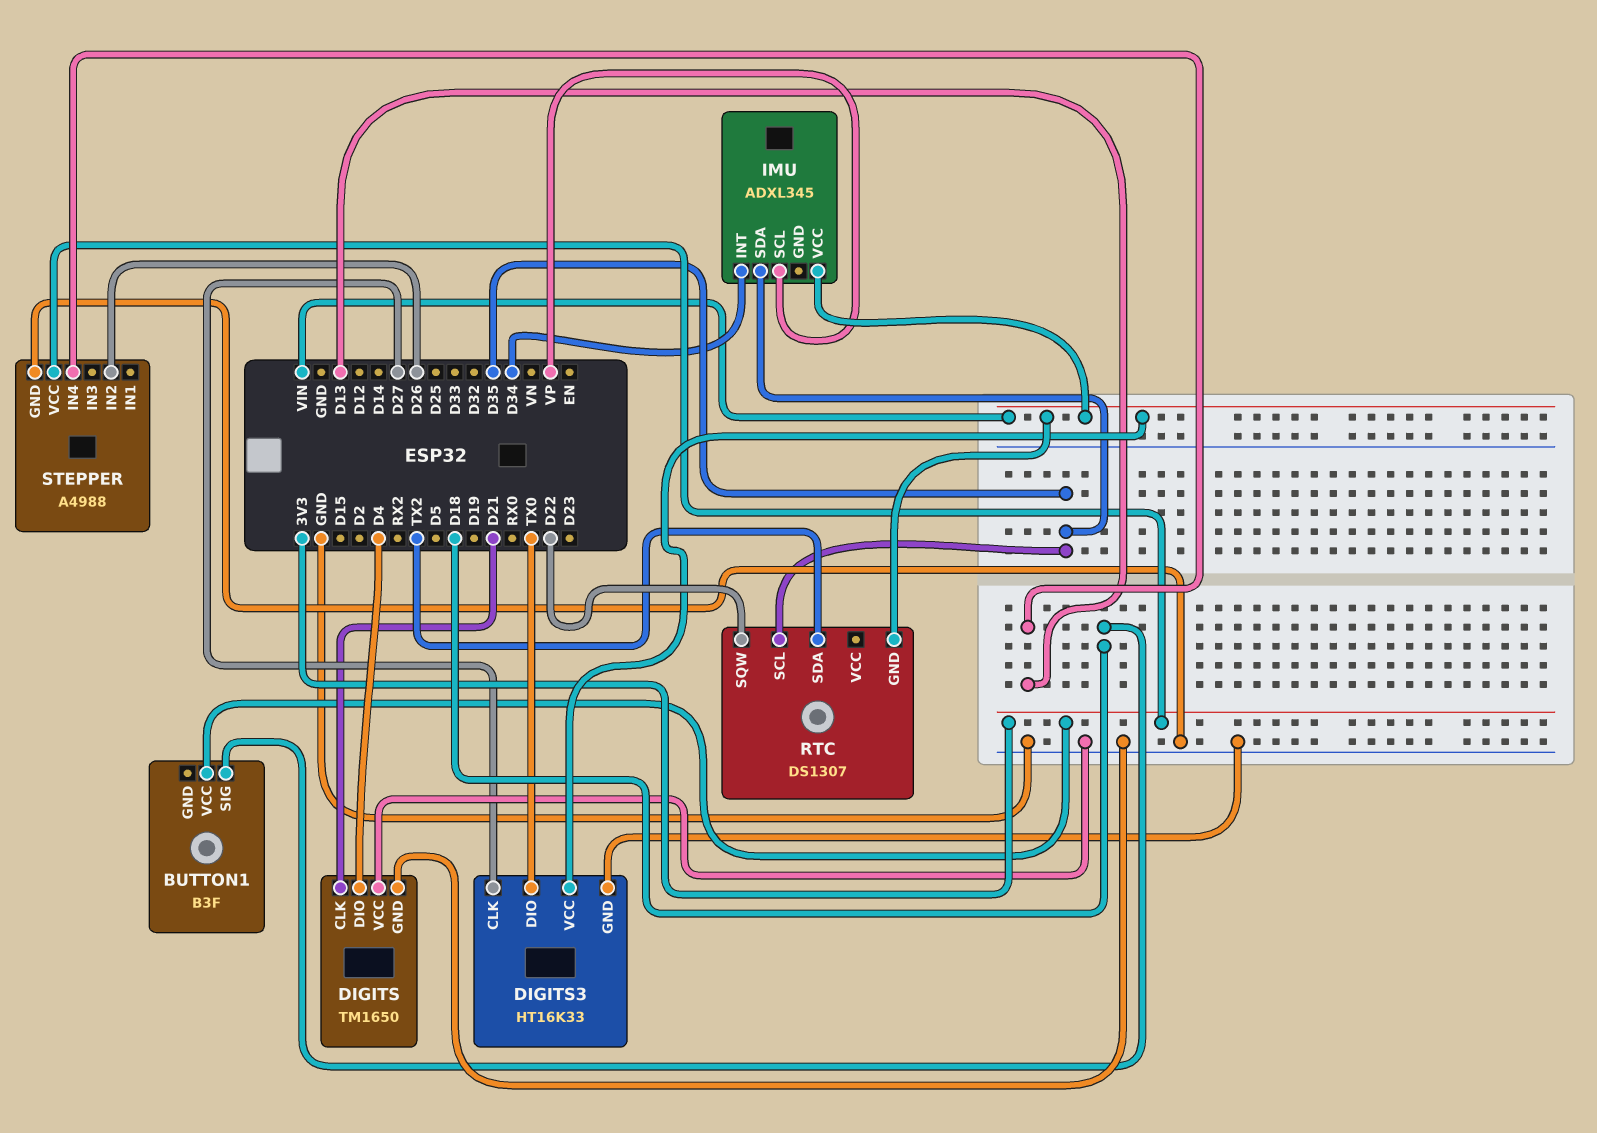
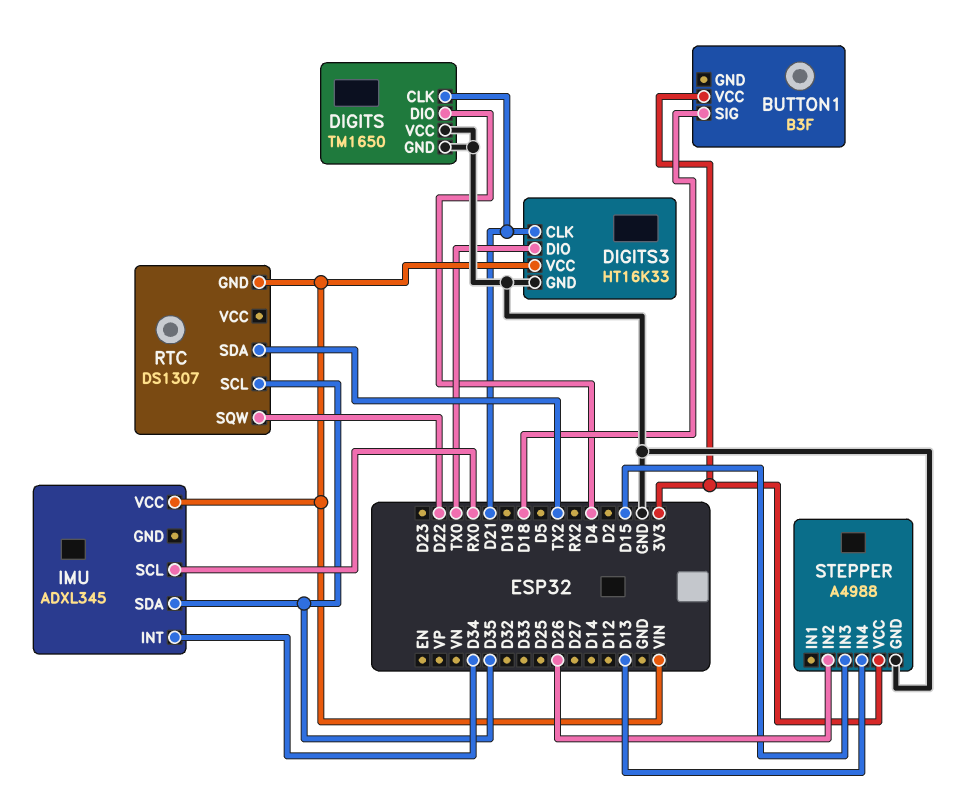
DIGITS3 pin CLK: D27 -> D21
IMU pin SCL: VP -> RX0
STEPPER pin IN3: none -> D15

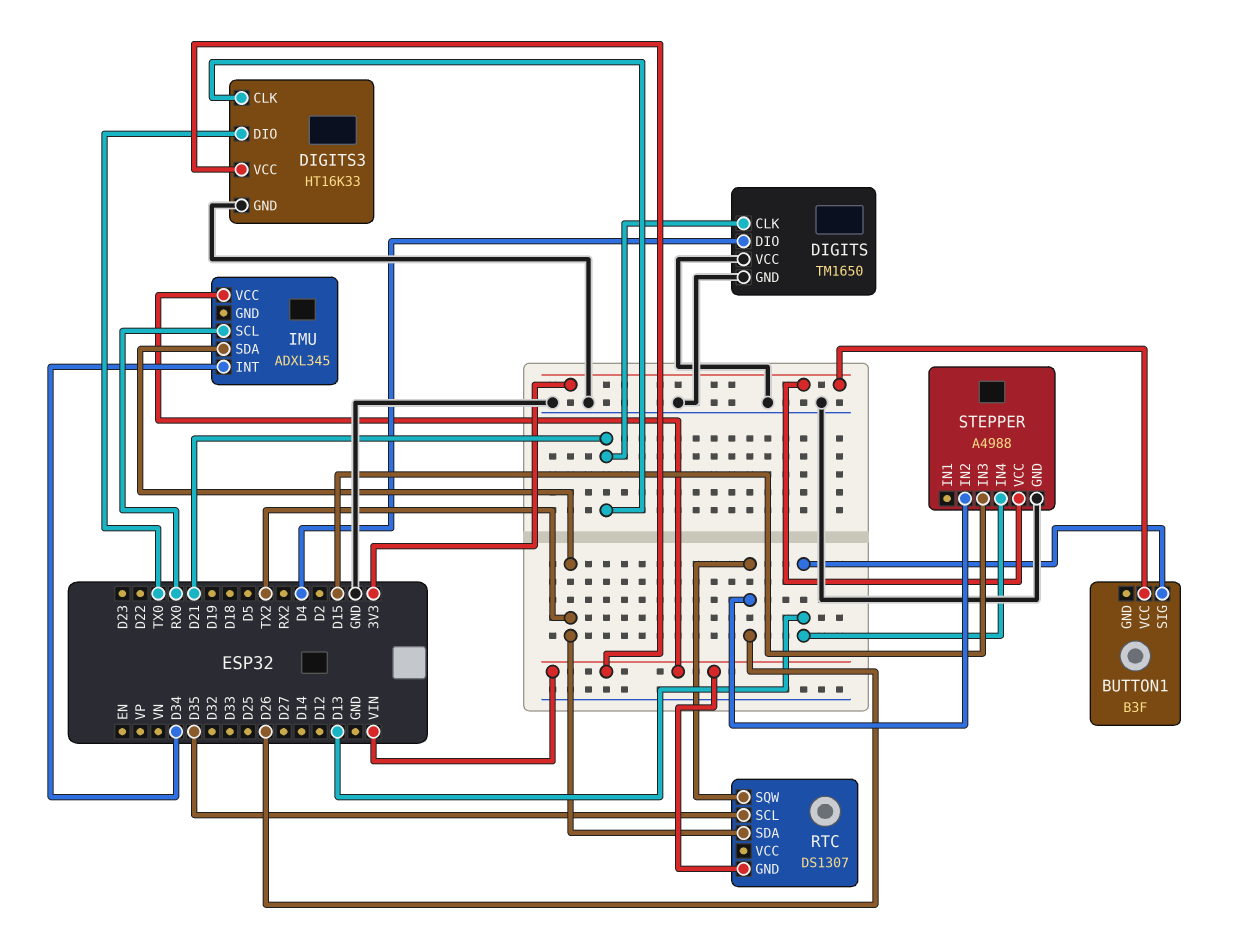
BUTTON1 pin SIG: D18 -> D13
IMU pin SDA: D35 -> TX2
RTC pin SQW: D22 -> D26

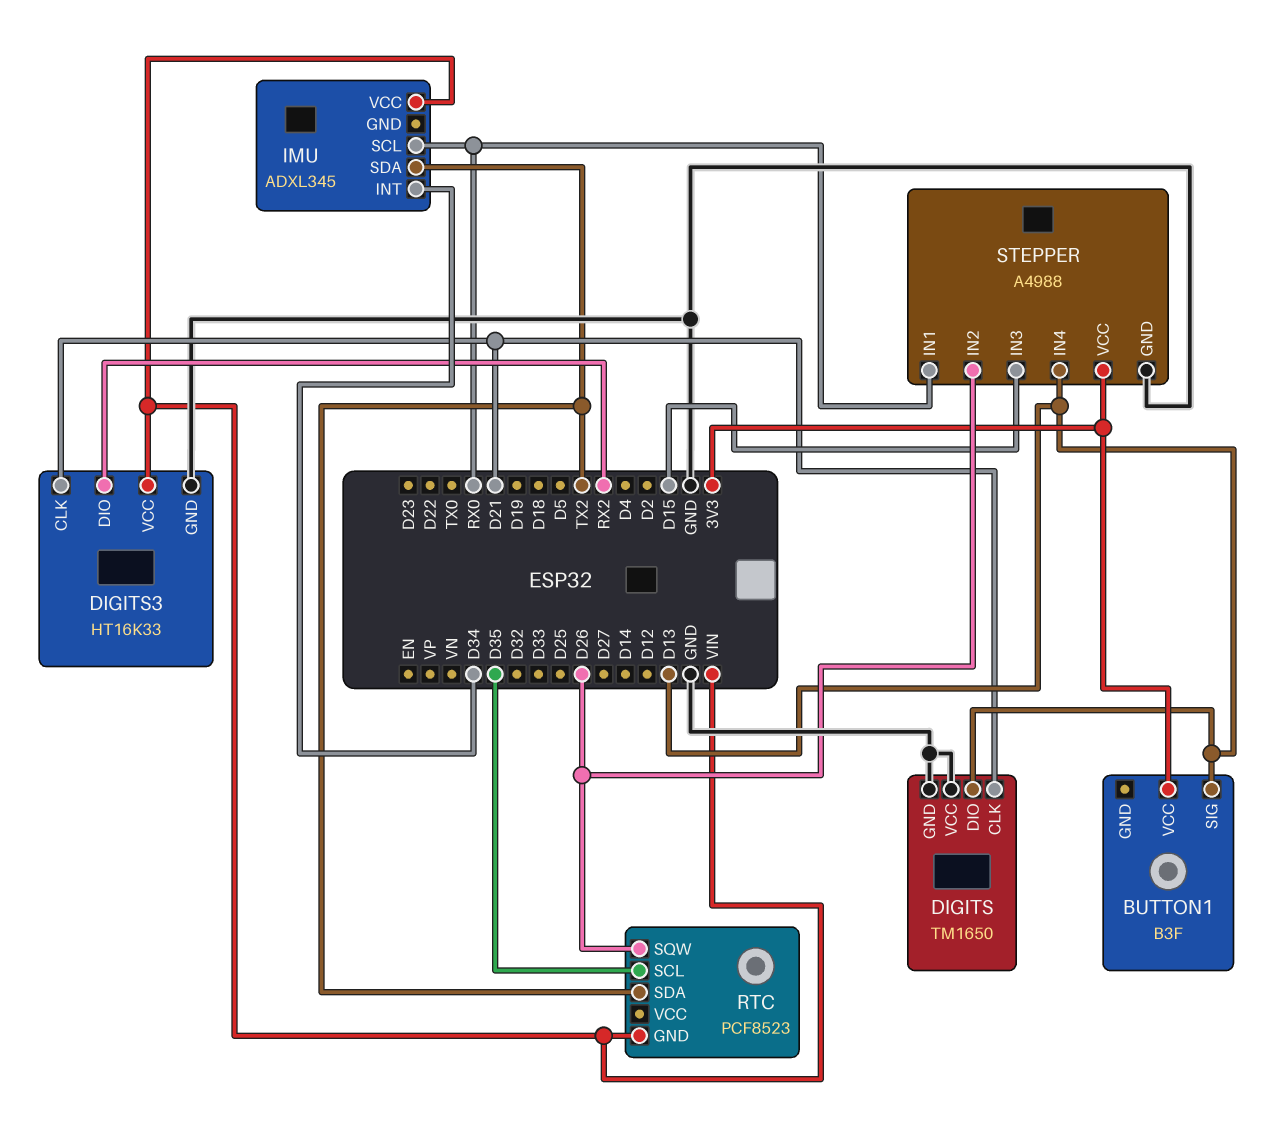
DIGITS pin DIO: D4 -> D13
DIGITS3 pin DIO: TX0 -> RX2
RTC: DS1307 -> PCF8523
STEPPER pin IN1: none -> RX0

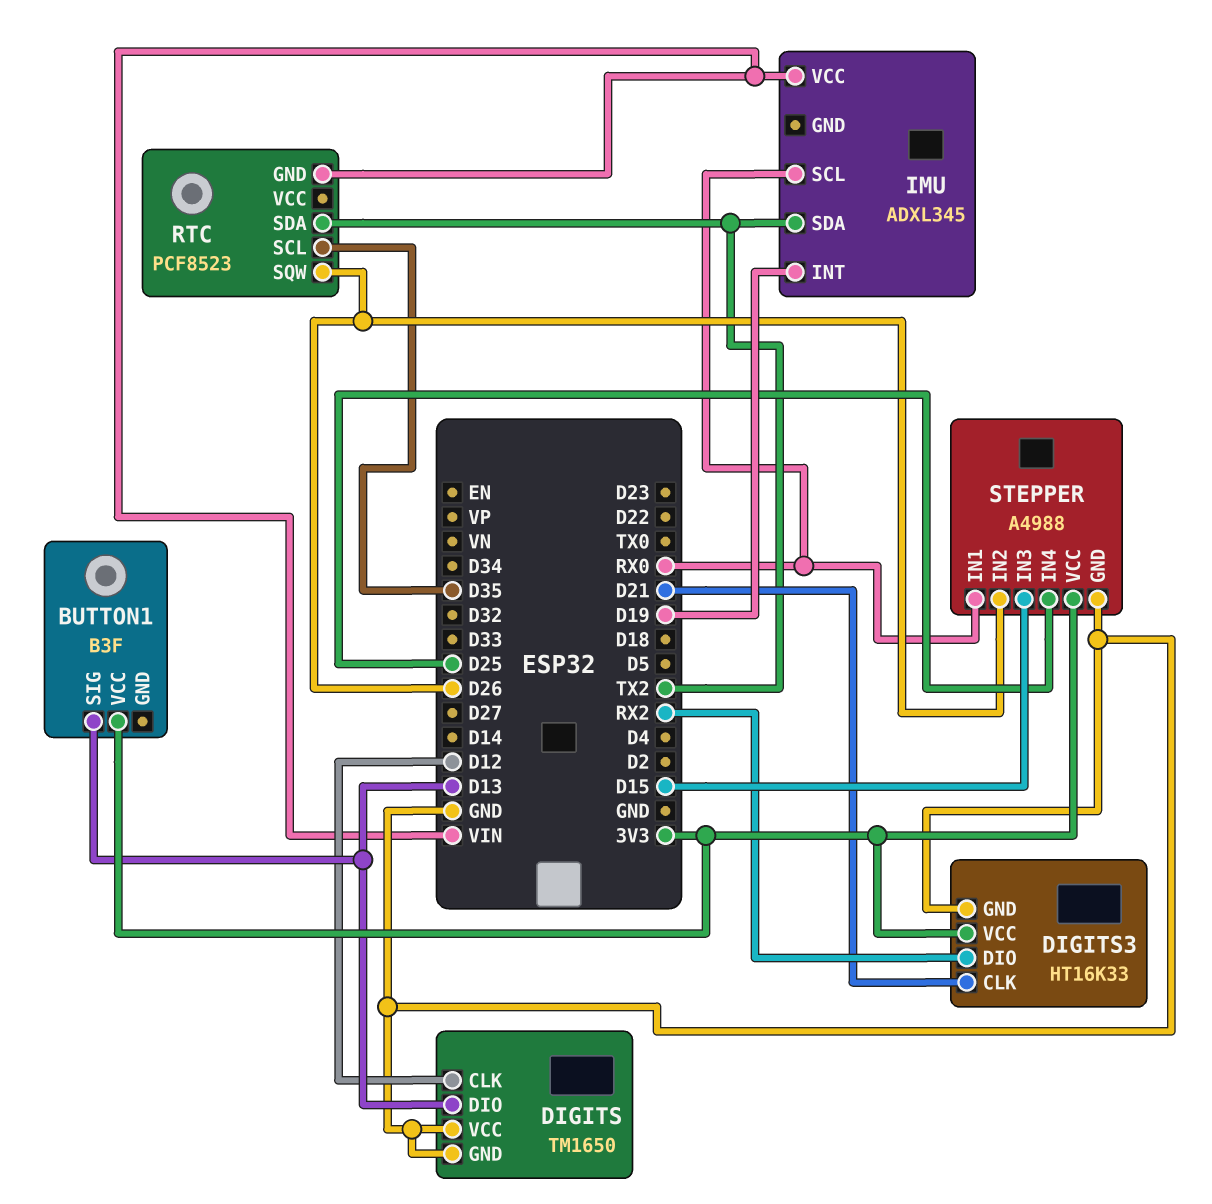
DIGITS pin CLK: D21 -> D12
DIGITS3 pin VCC: VIN -> 3V3
IMU pin INT: D34 -> D19
STEPPER pin IN4: D13 -> D25

